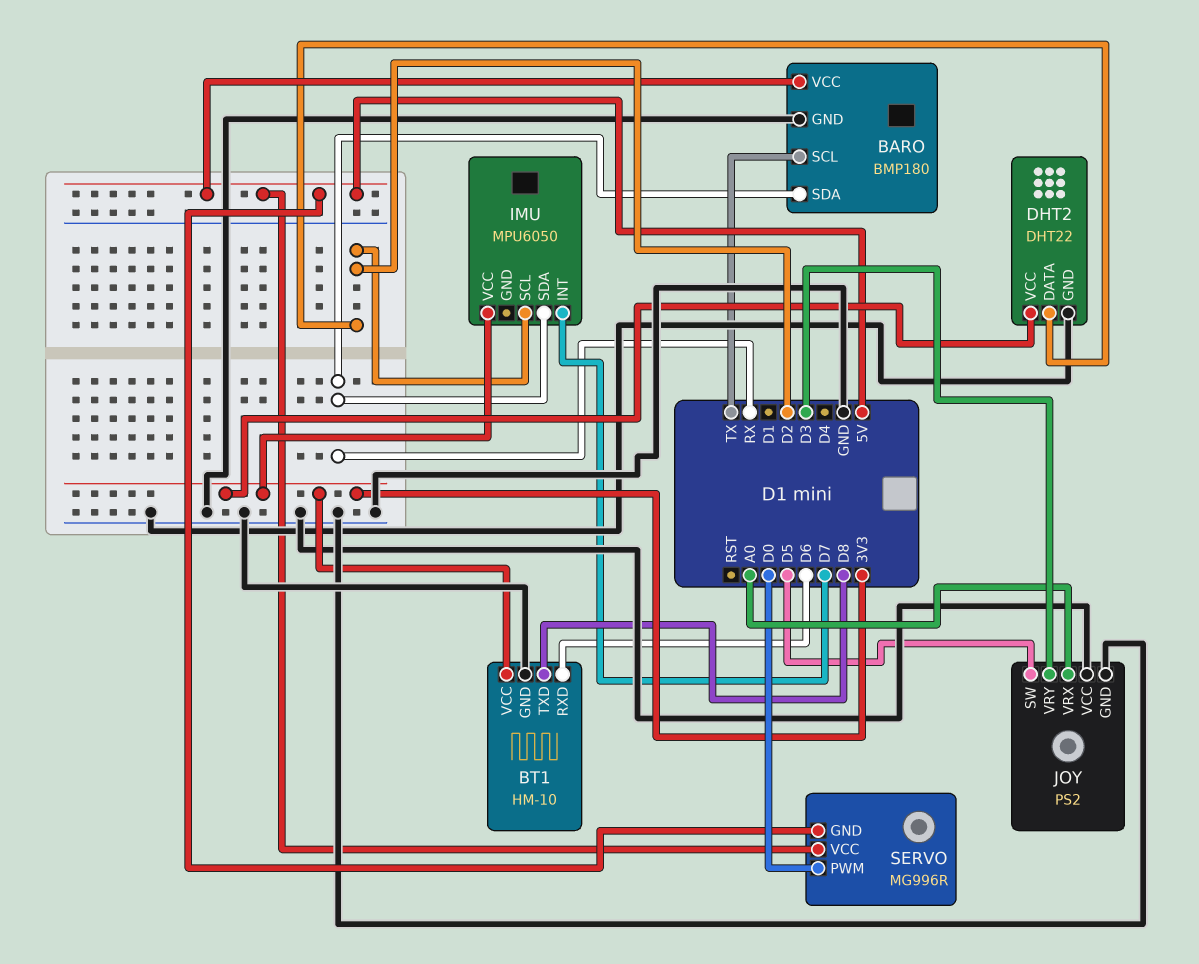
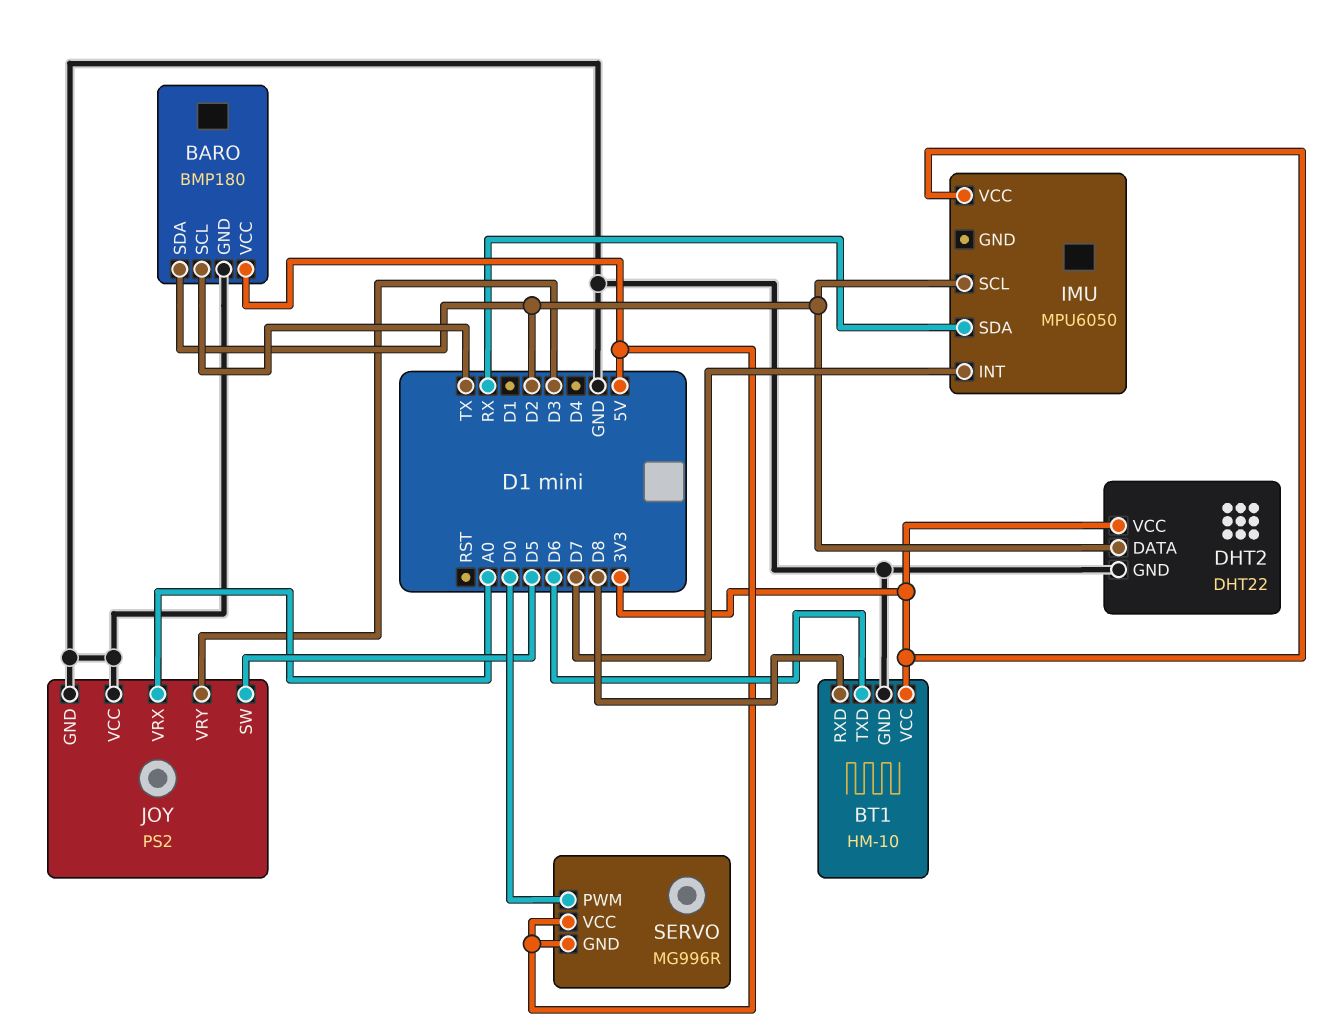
BARO pin SDA: RX -> D2
BT1 pin RXD: D6 -> D8
BT1 pin TXD: D8 -> D6

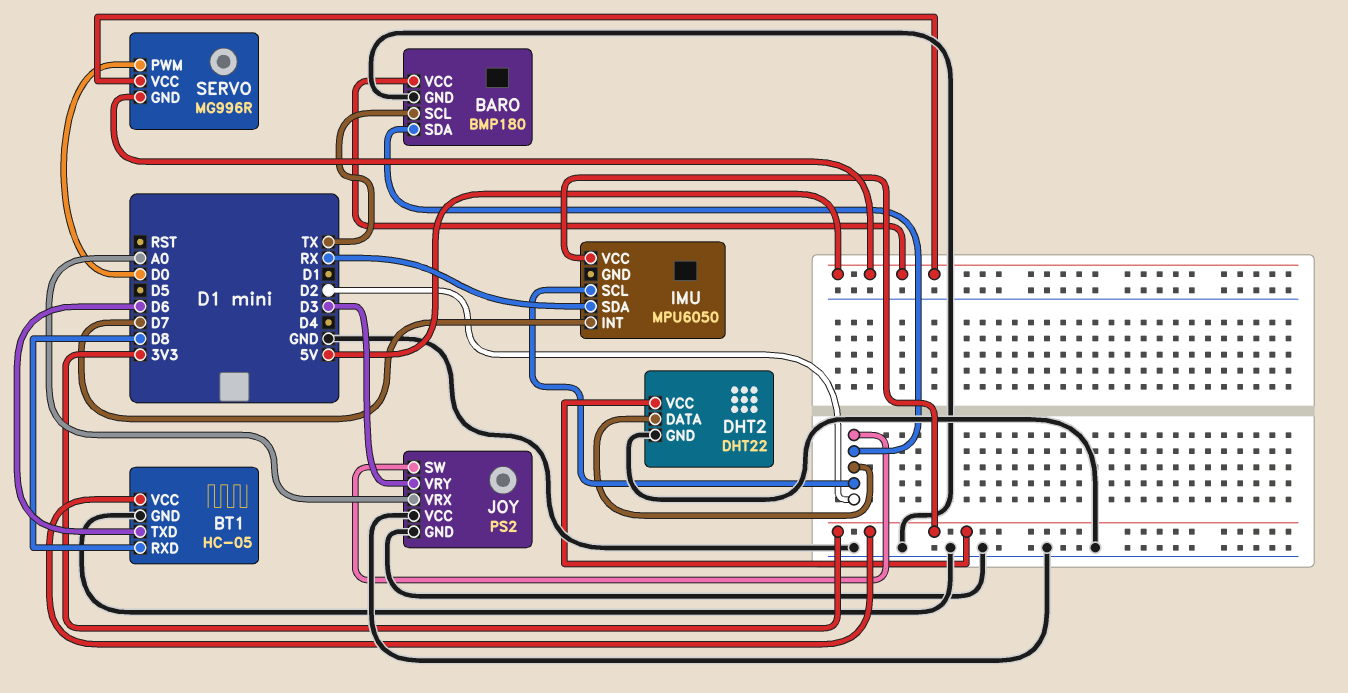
BT1: HM-10 -> HC-05
JOY pin SW: D5 -> D2

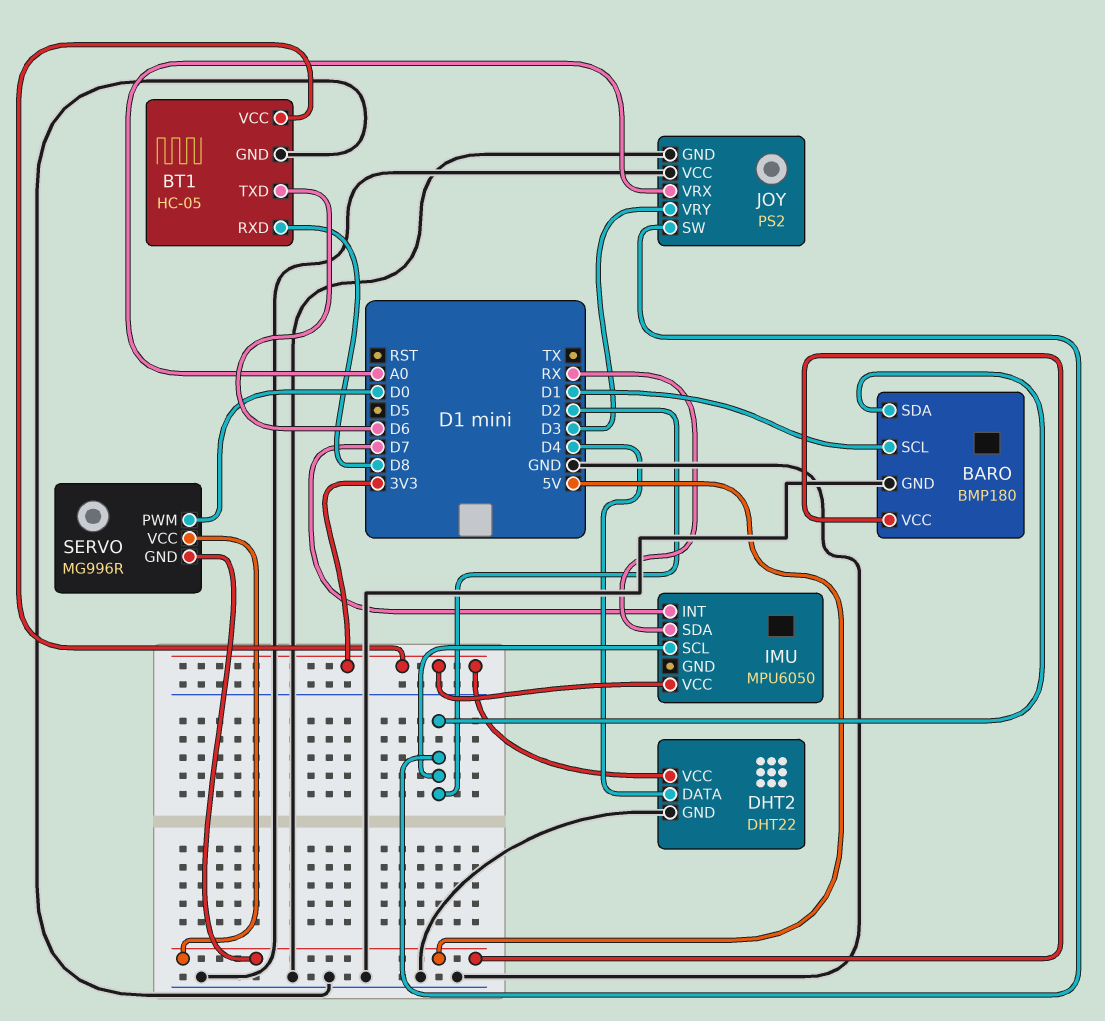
BARO pin SCL: TX -> D1
DHT2 pin DATA: D2 -> D4

